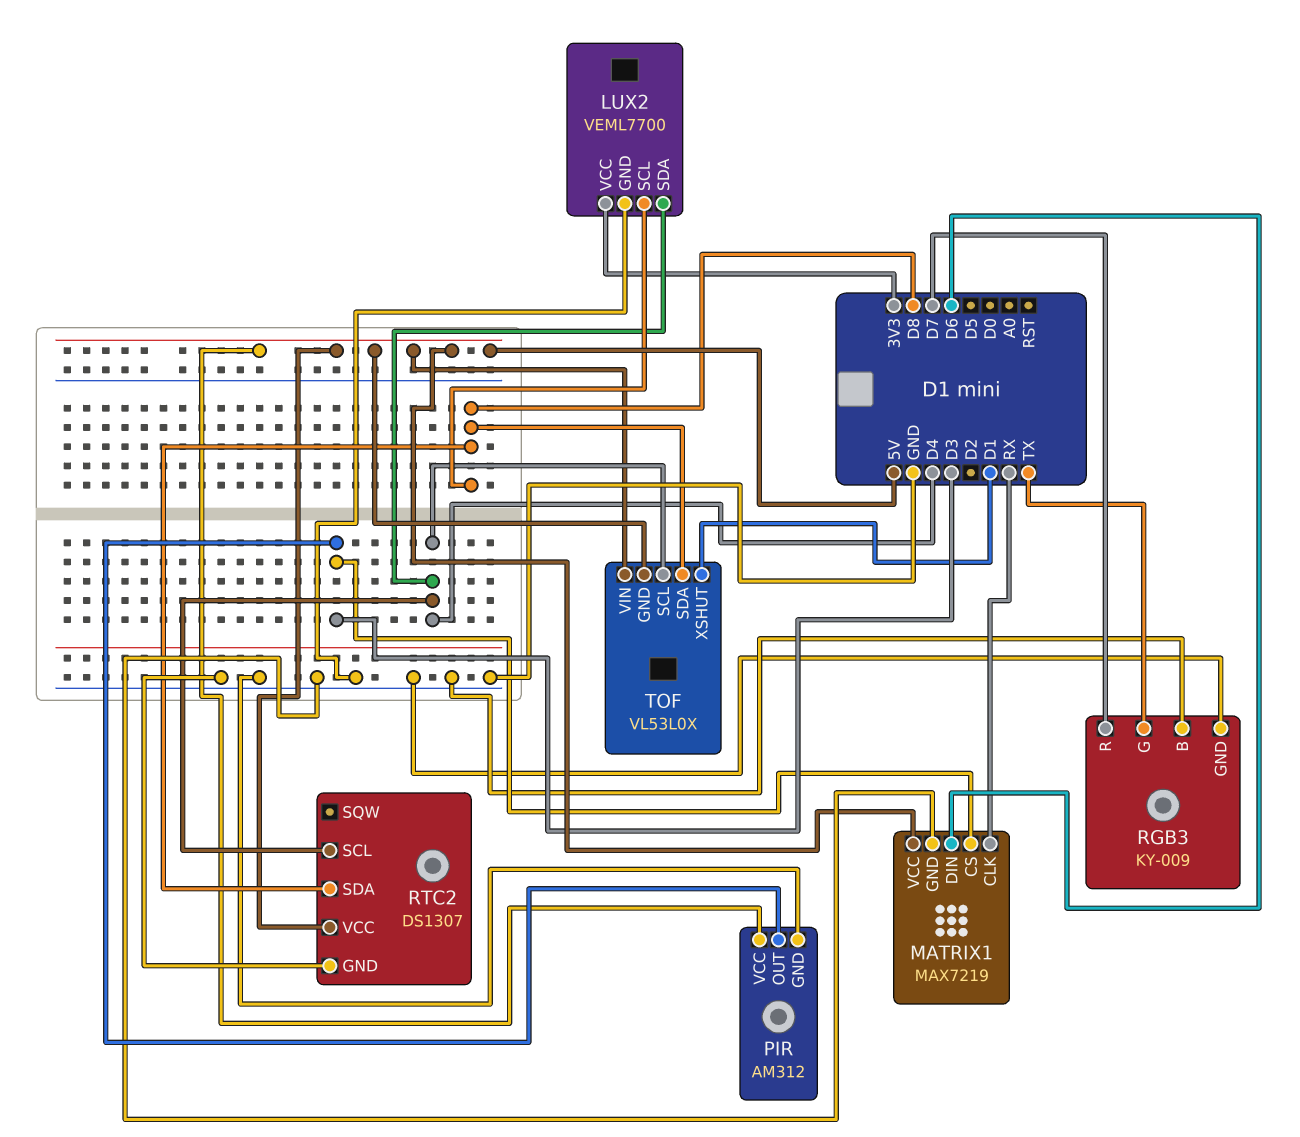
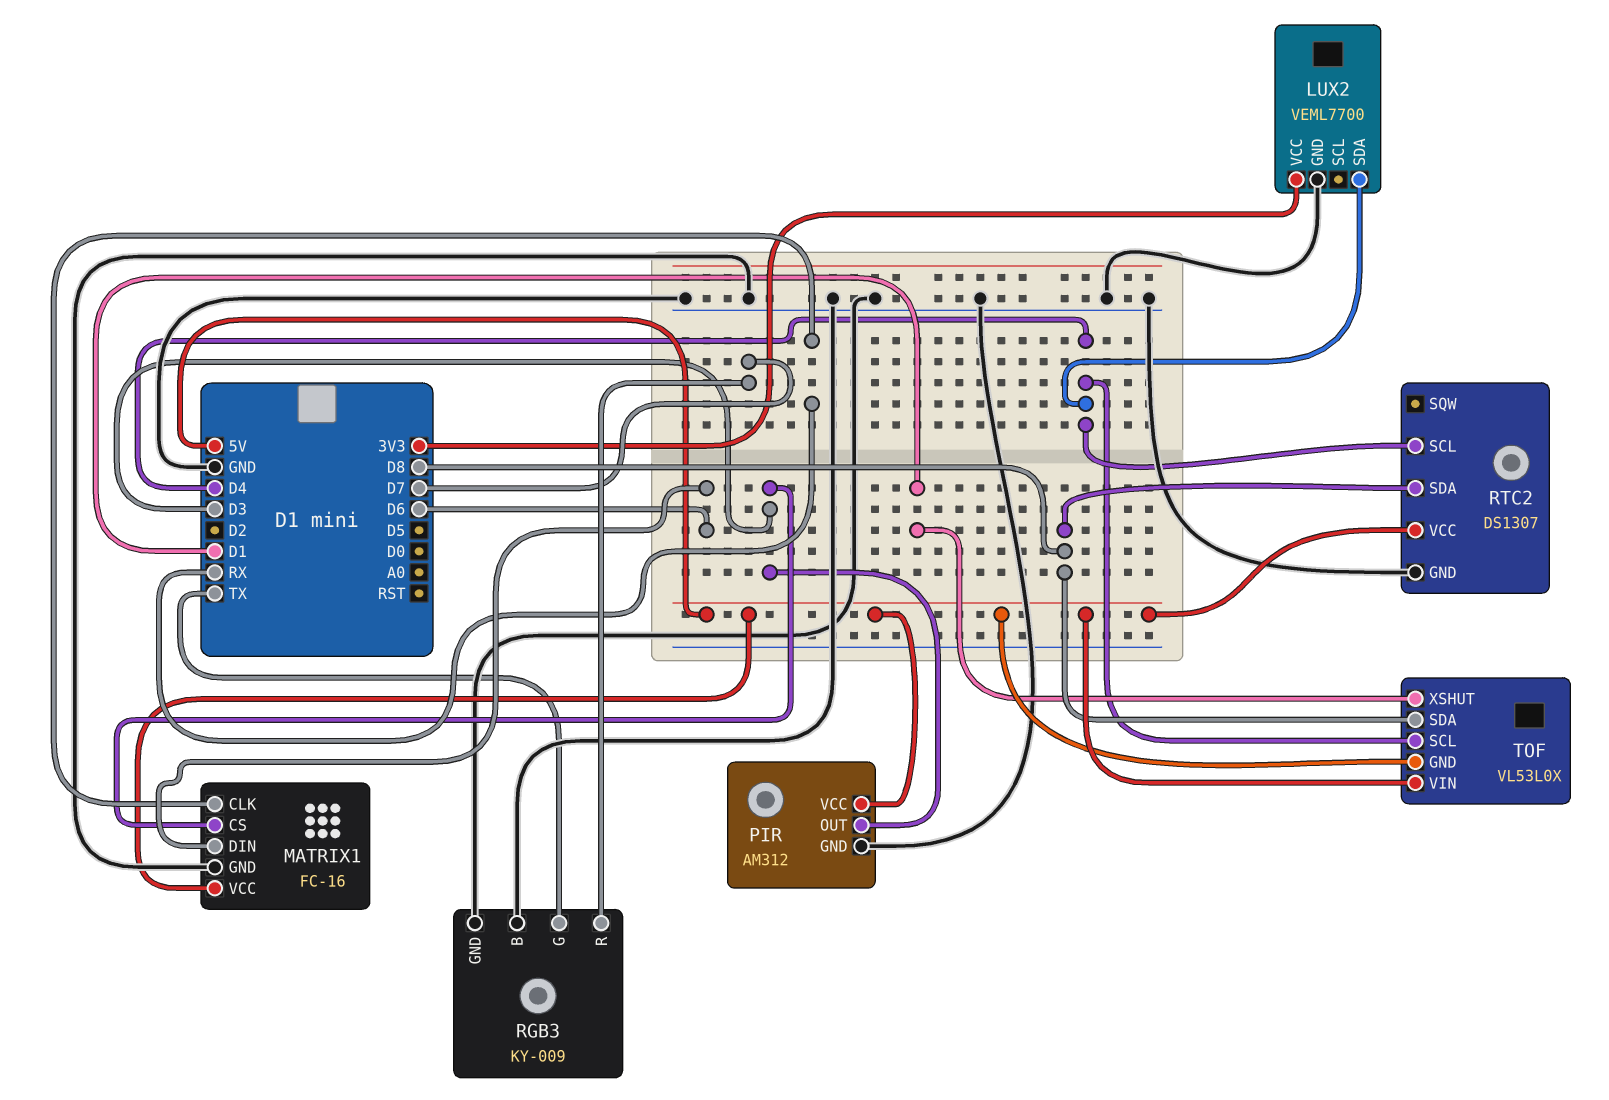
LUX2 pin SCL: D8 -> none
MATRIX1: MAX7219 -> FC-16

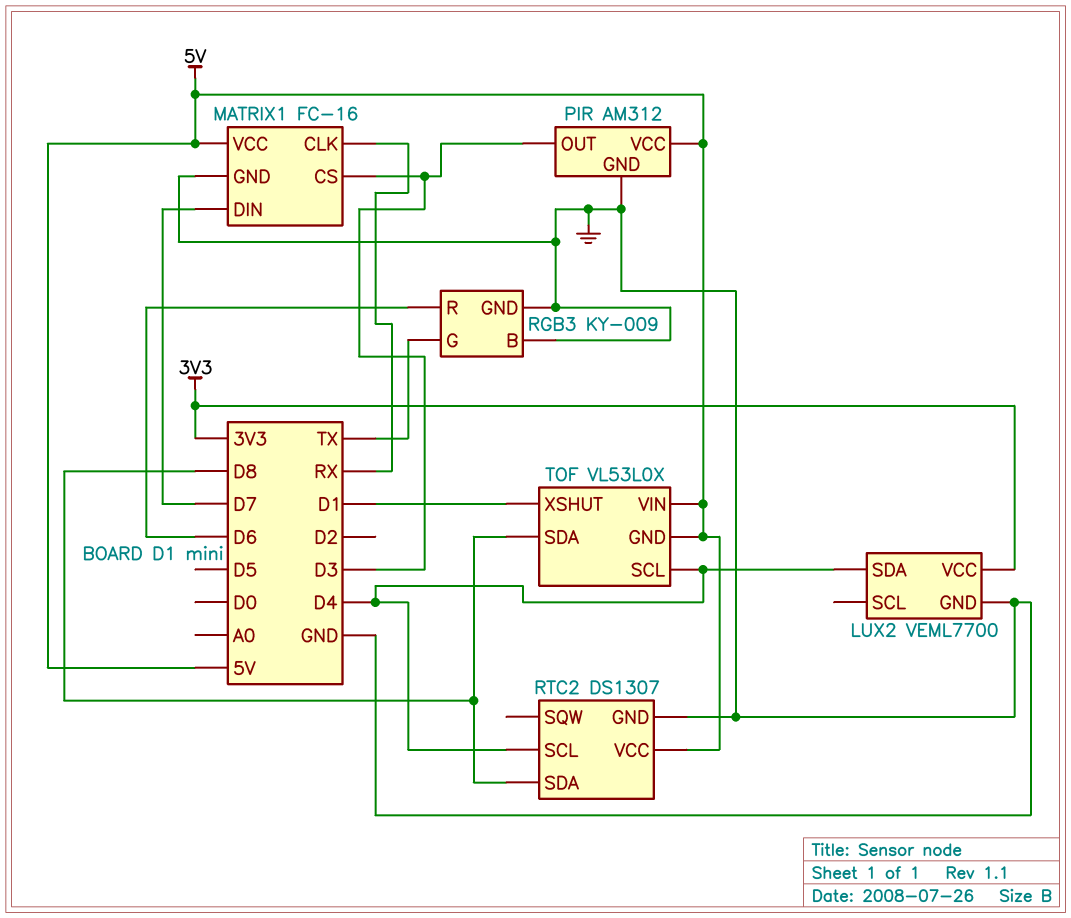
MATRIX1 pin DIN: D6 -> D7
RGB3 pin R: D7 -> D6

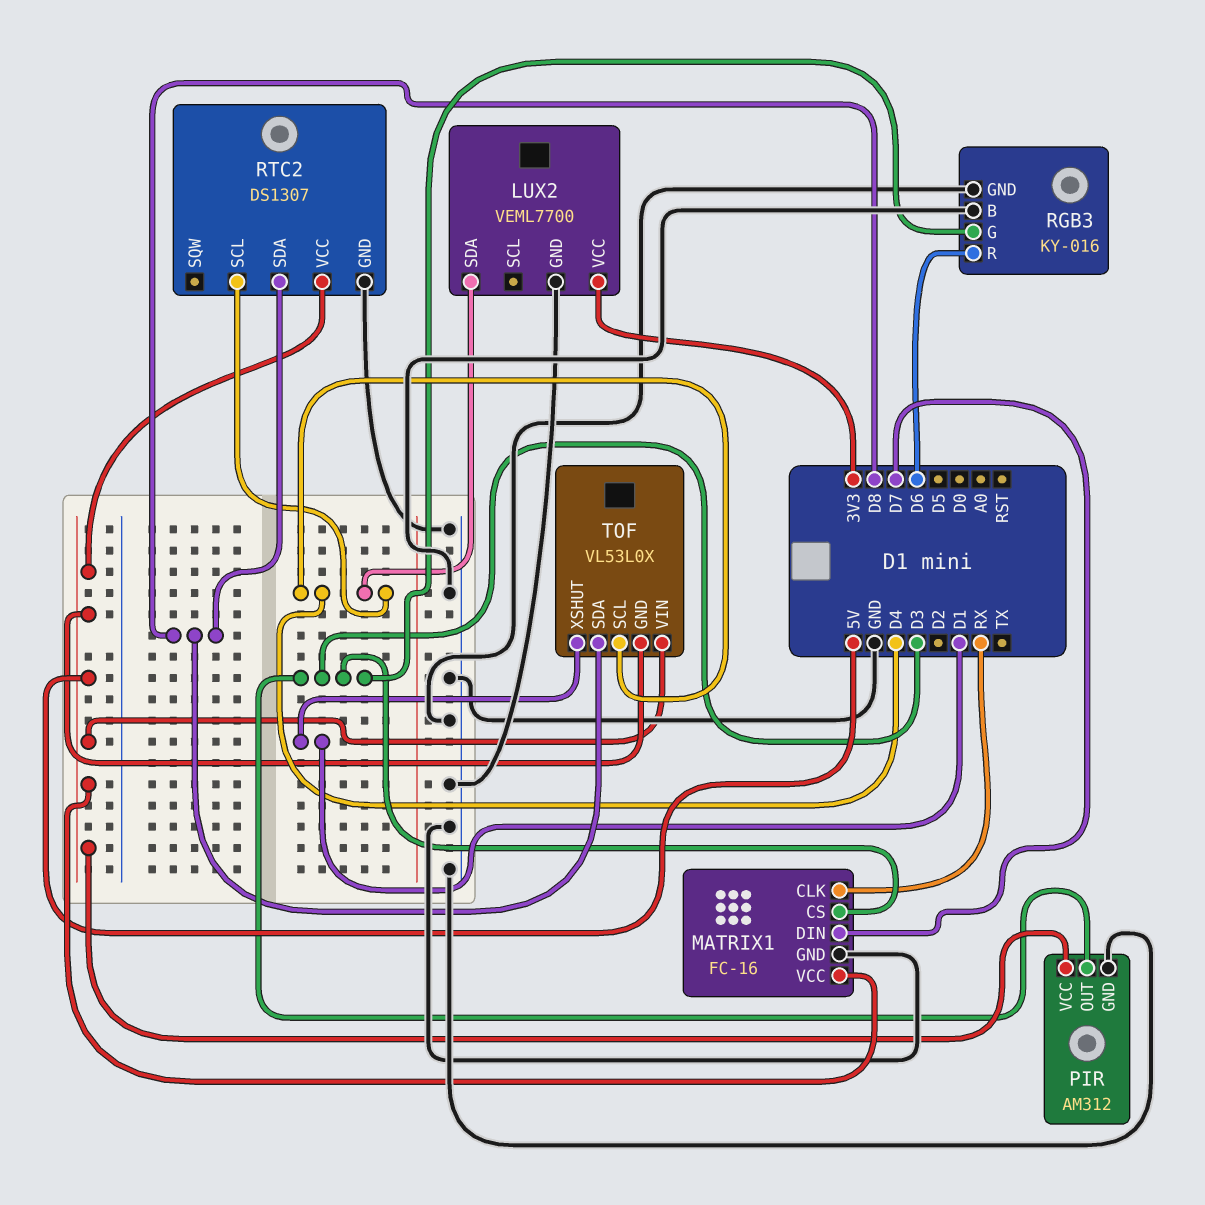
RGB3: KY-009 -> KY-016
RGB3 pin G: TX -> D3

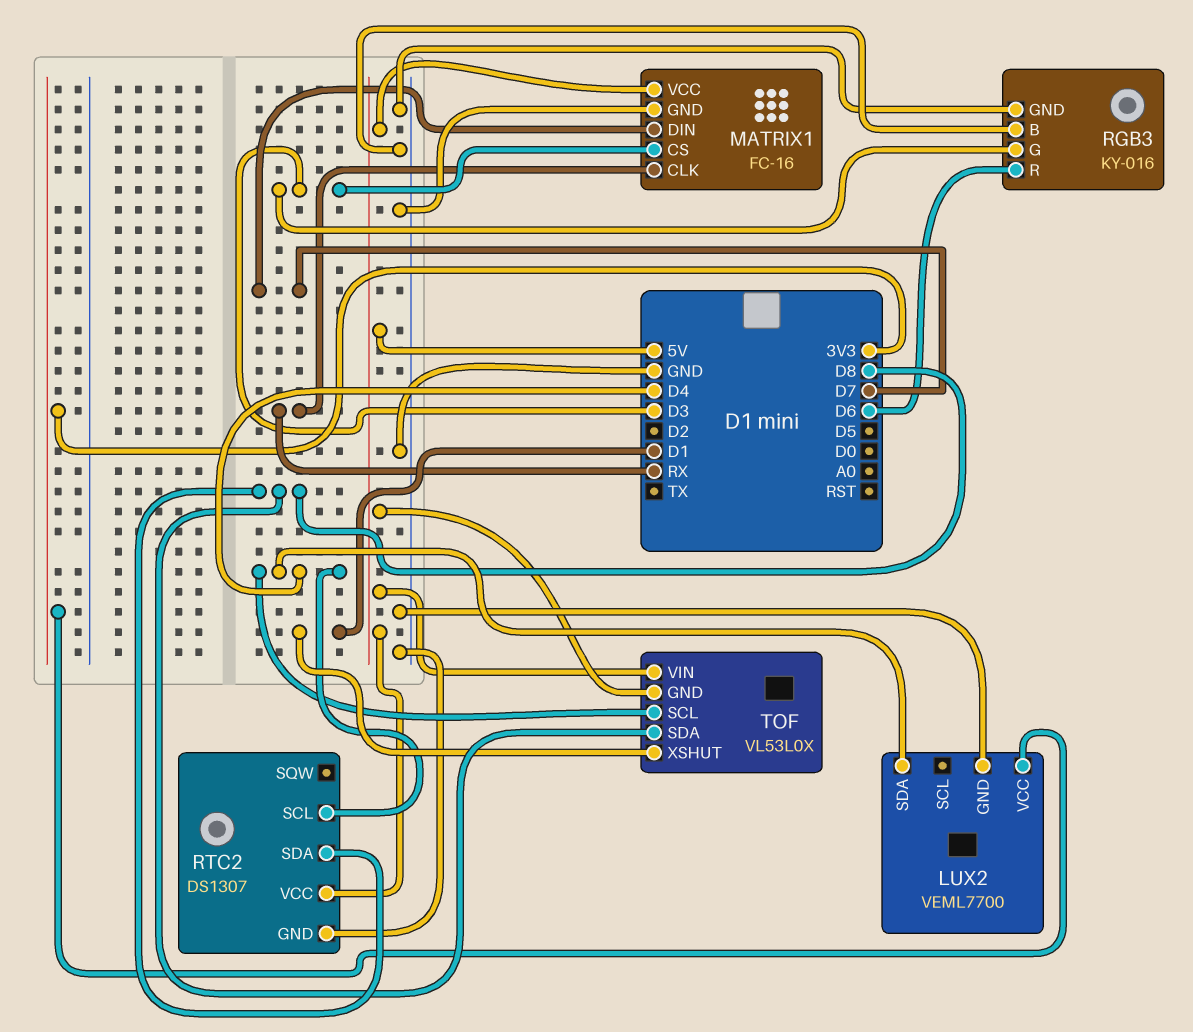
PIR: AM312 -> none
PIR pin GND: GND -> none
PIR pin OUT: D3 -> none
PIR pin VCC: 5V -> none

